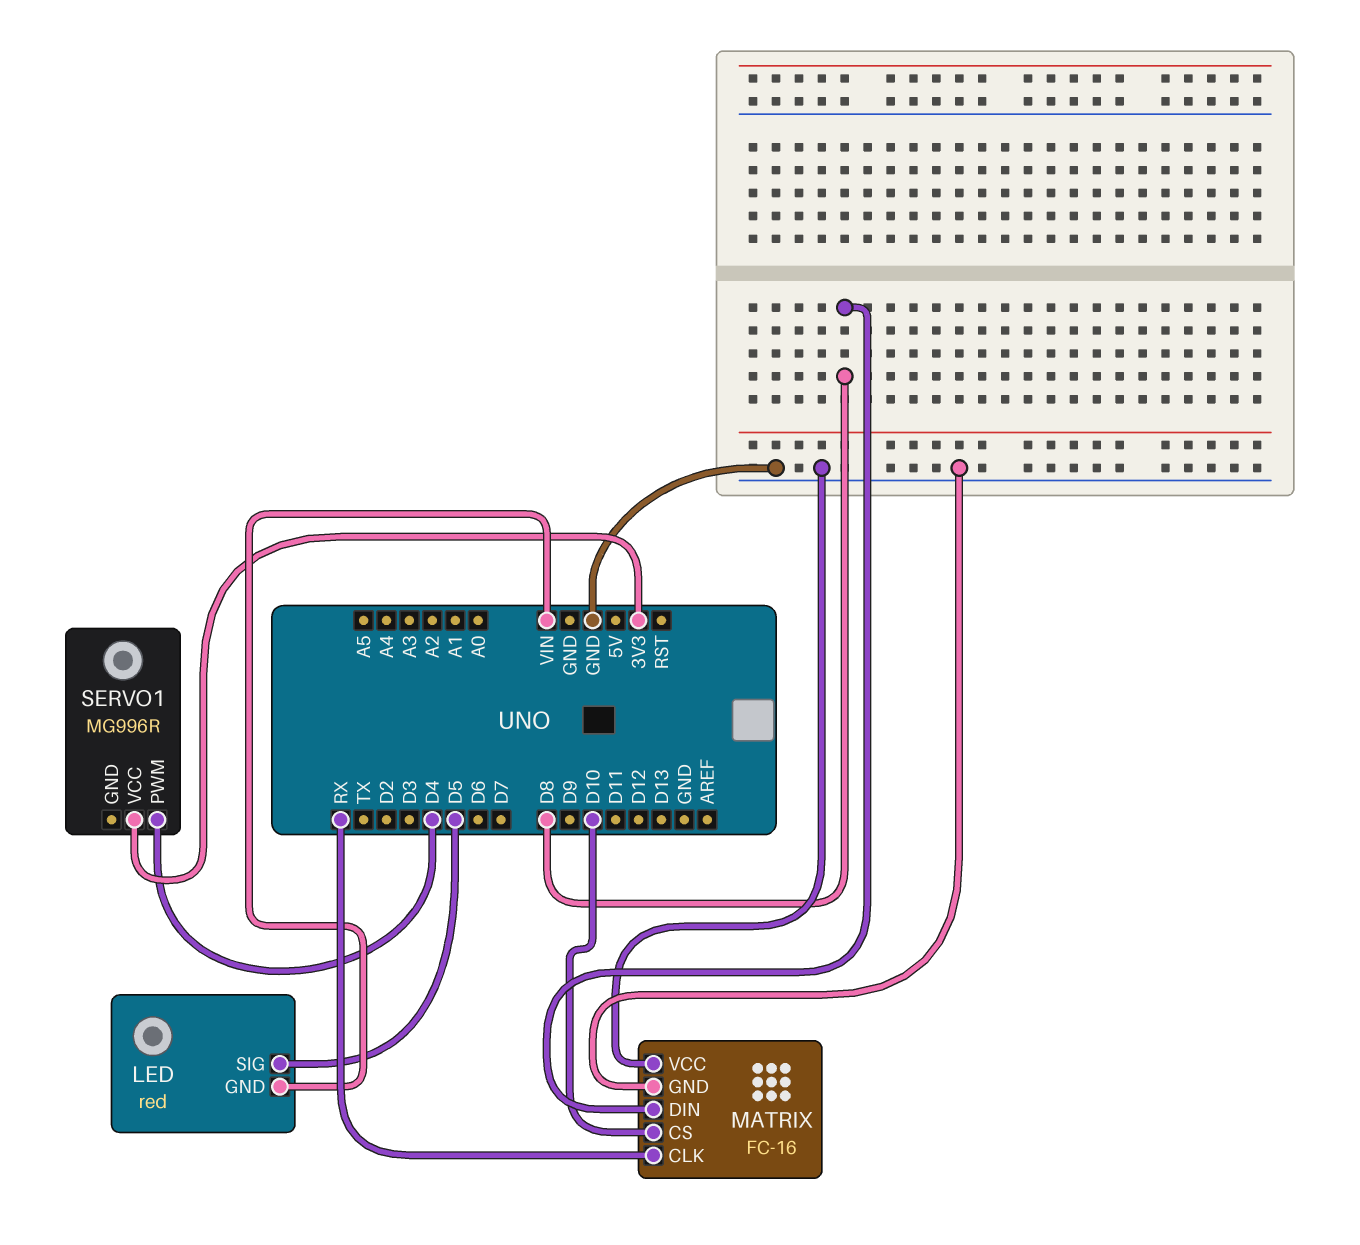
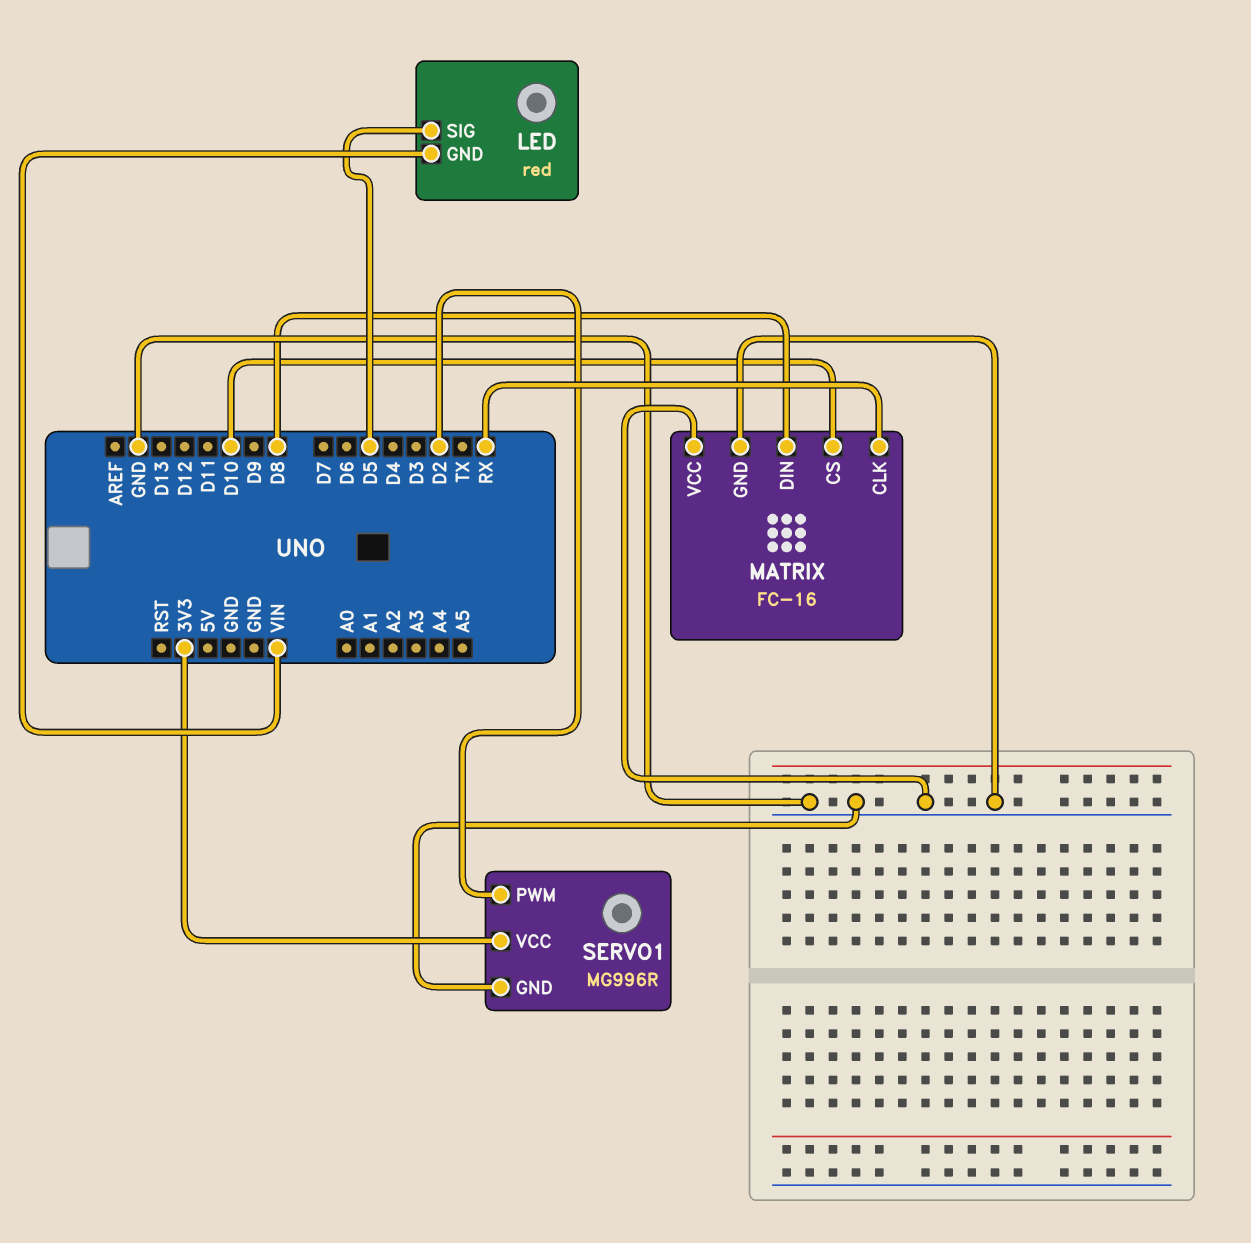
SERVO1 pin GND: none -> GND
SERVO1 pin PWM: D4 -> D2

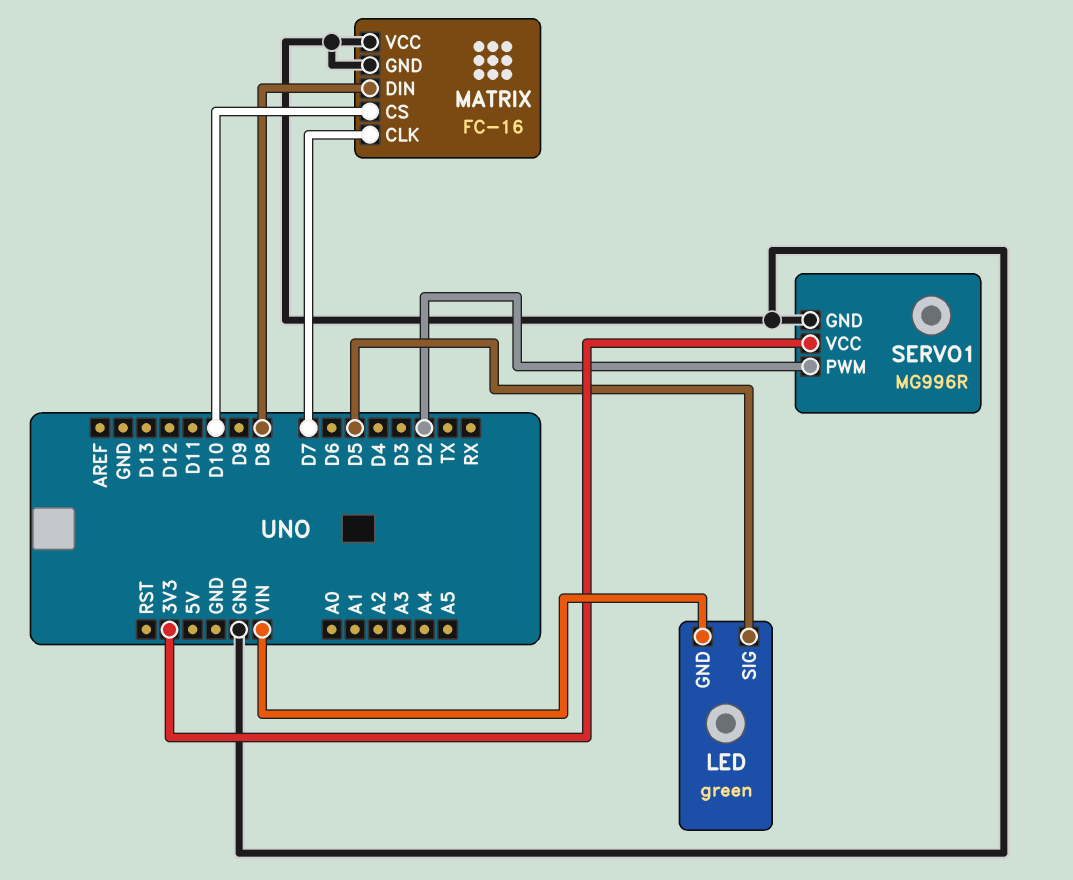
LED: red -> green
MATRIX pin CLK: RX -> D7

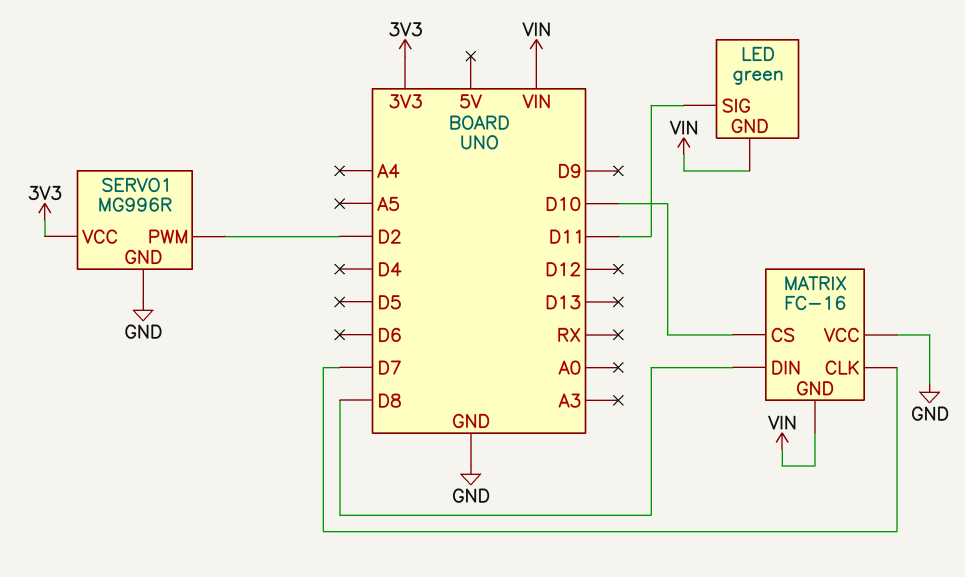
LED pin SIG: D5 -> D11
MATRIX pin GND: GND -> VIN

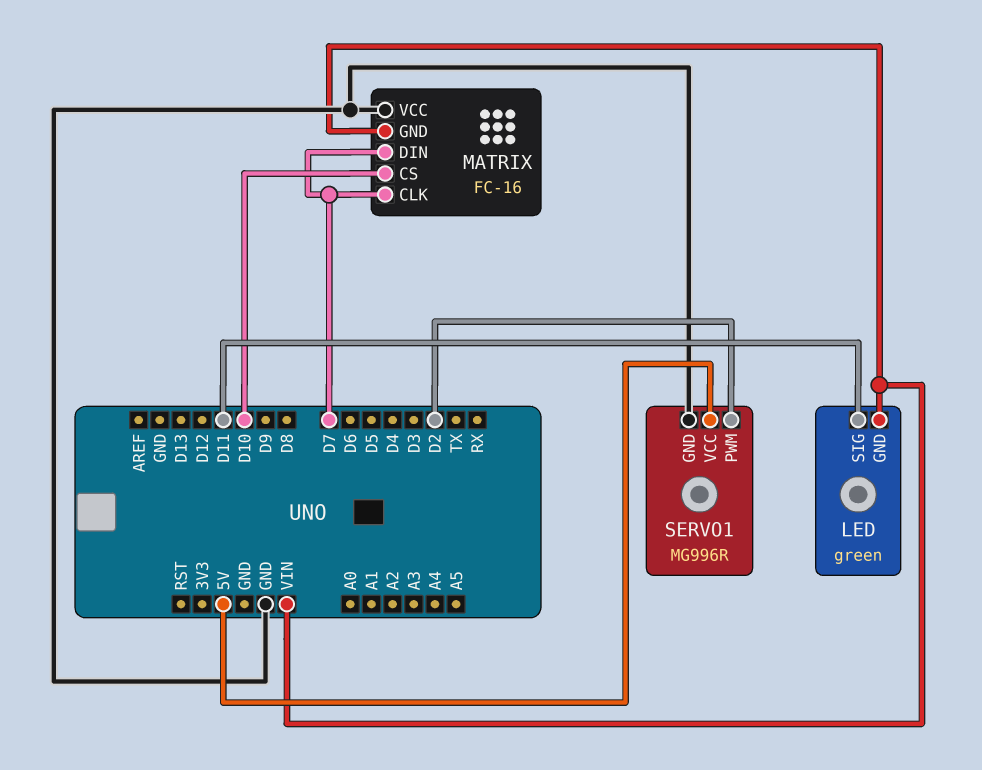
MATRIX pin DIN: D8 -> D7
SERVO1 pin VCC: 3V3 -> 5V

